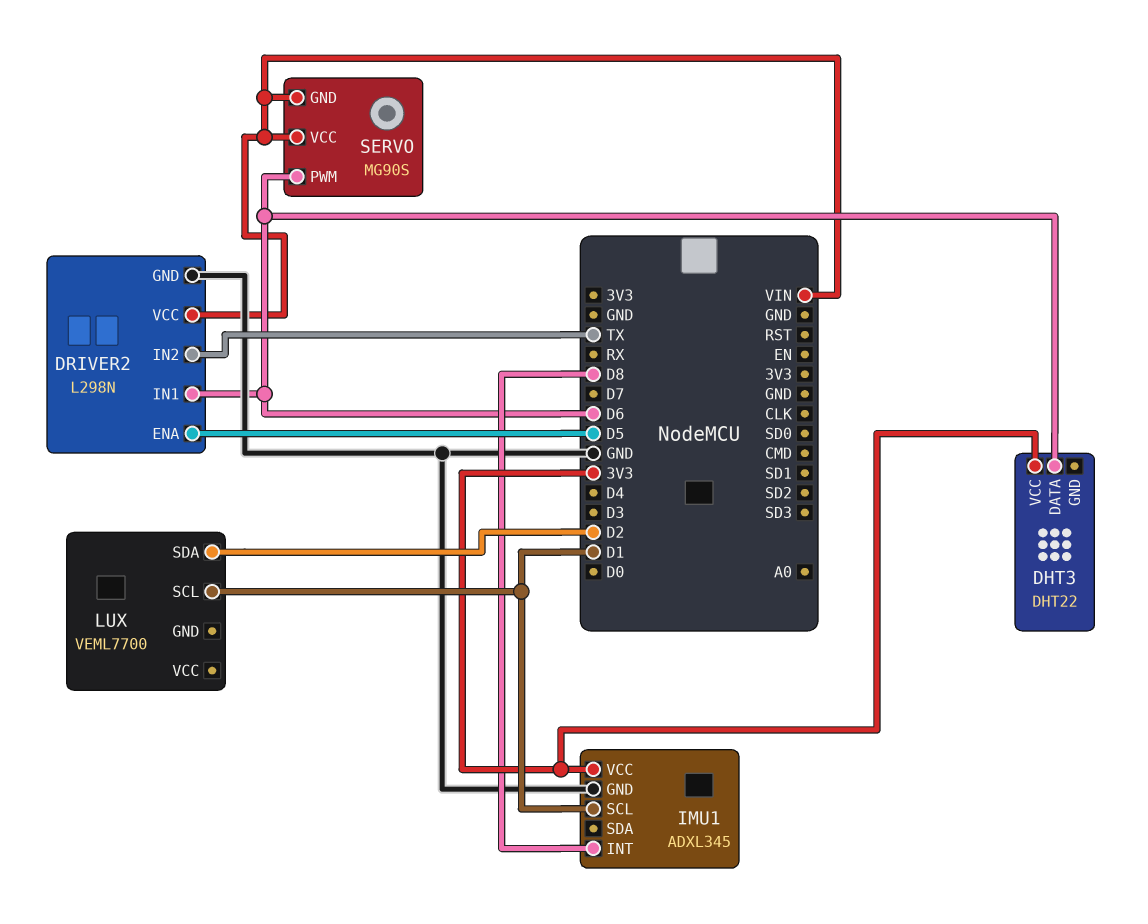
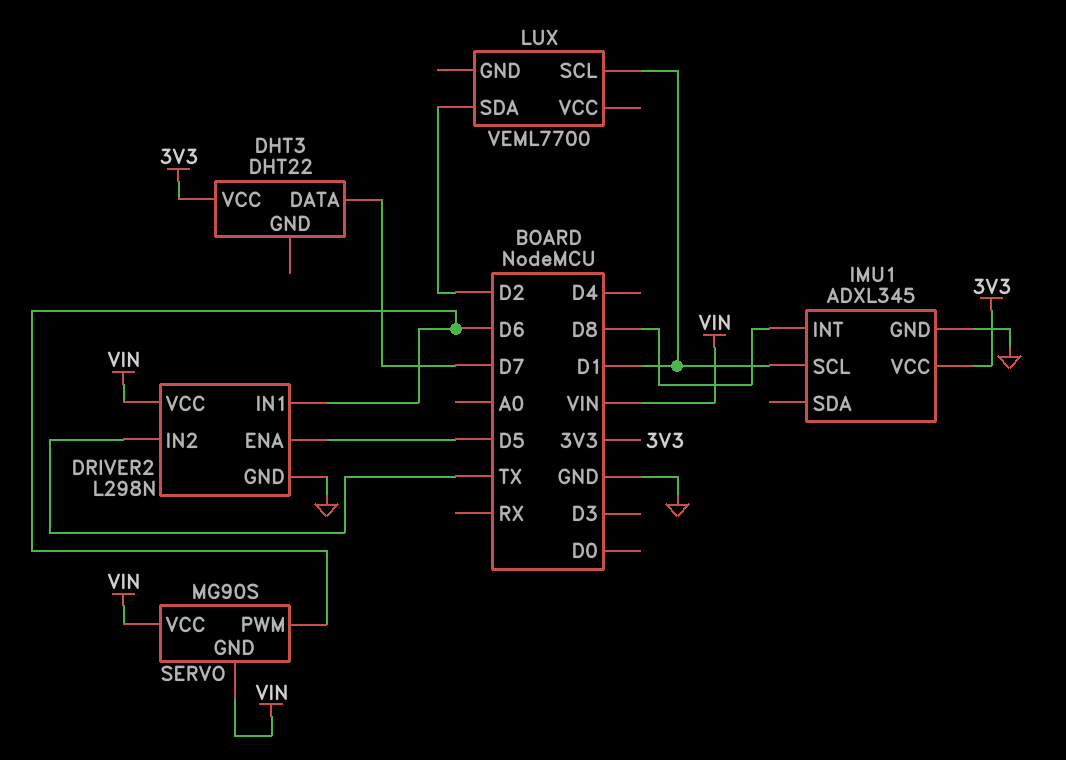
DHT3 pin DATA: D6 -> D7

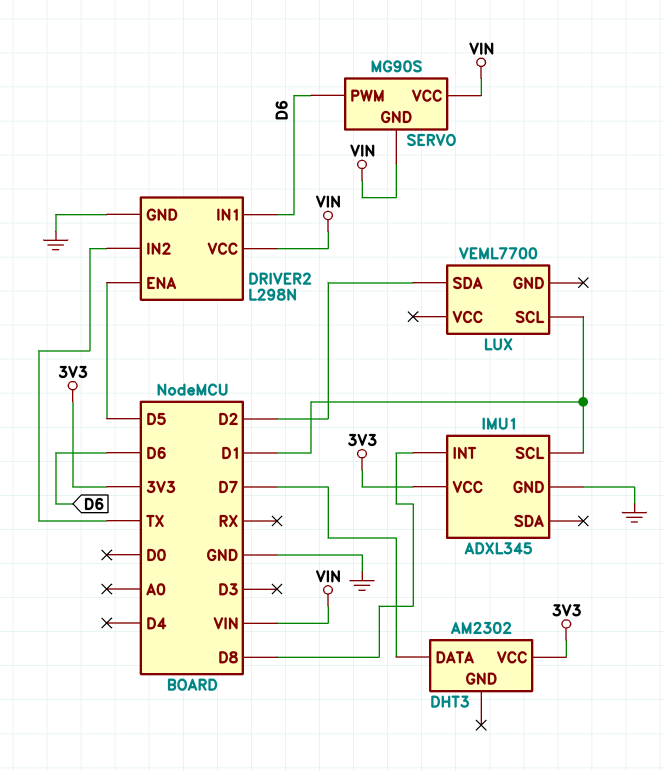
DHT3: DHT22 -> AM2302

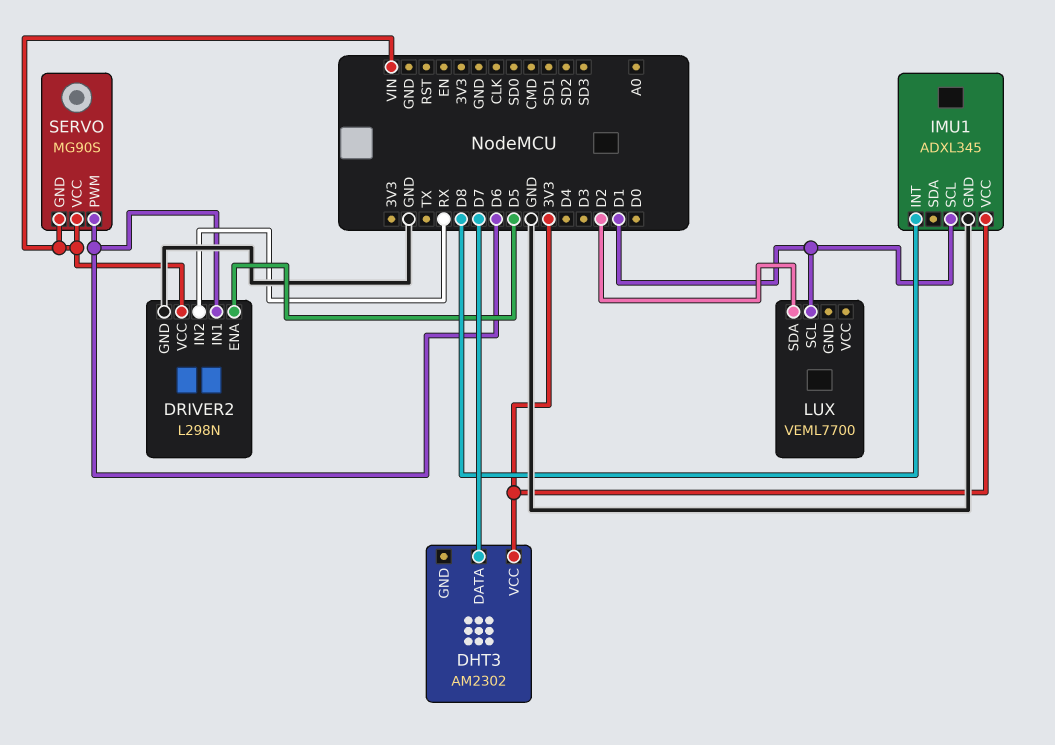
DRIVER2 pin IN2: TX -> RX

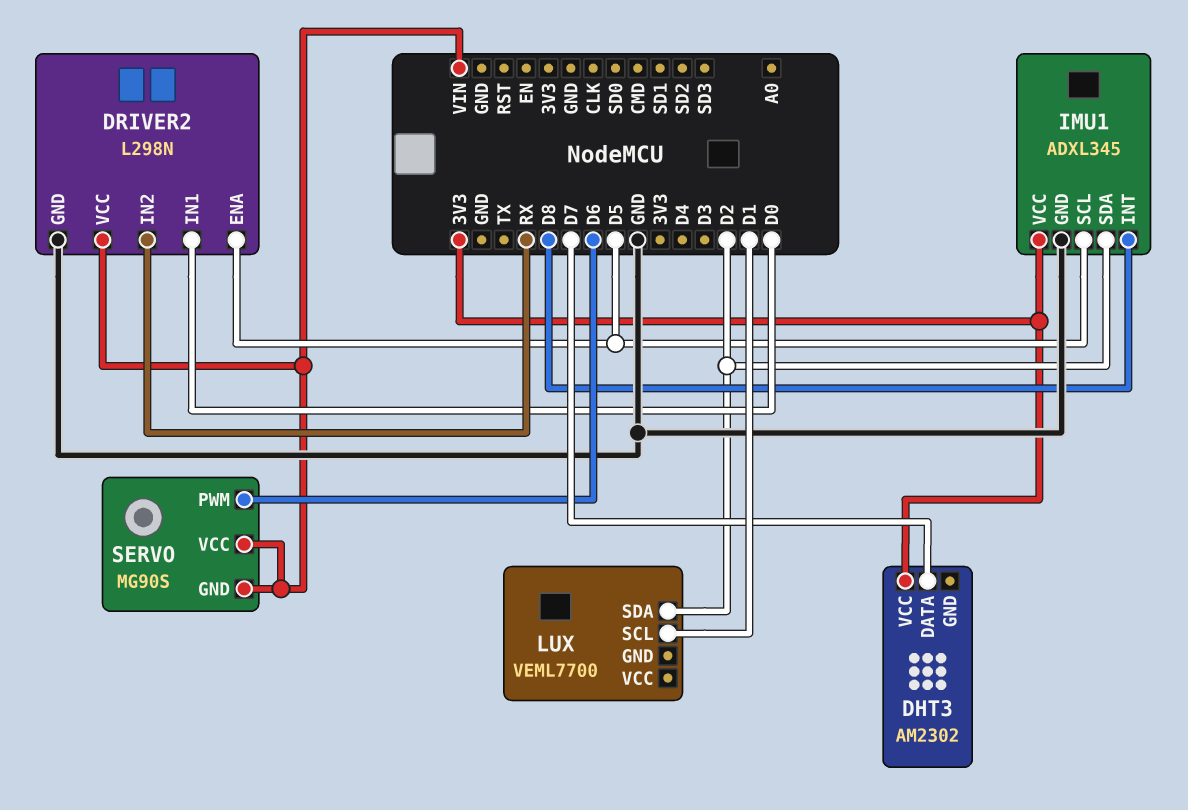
DRIVER2 pin IN1: D6 -> D0
IMU1 pin SCL: D1 -> D5
IMU1 pin SDA: none -> D2

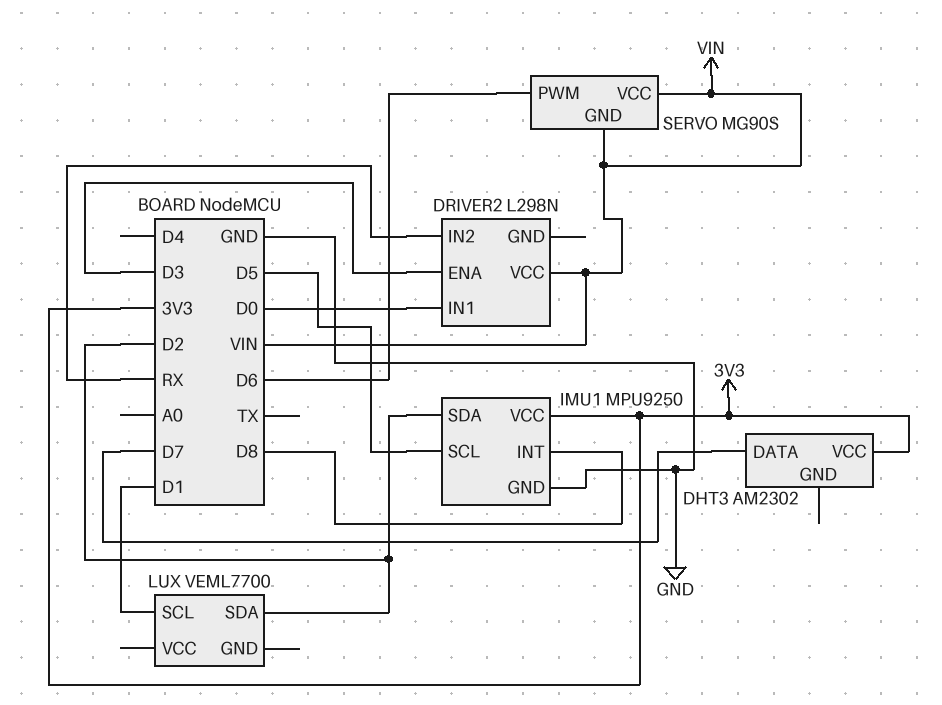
DRIVER2 pin ENA: D5 -> D3
DRIVER2 pin GND: GND -> none
IMU1: ADXL345 -> MPU9250

